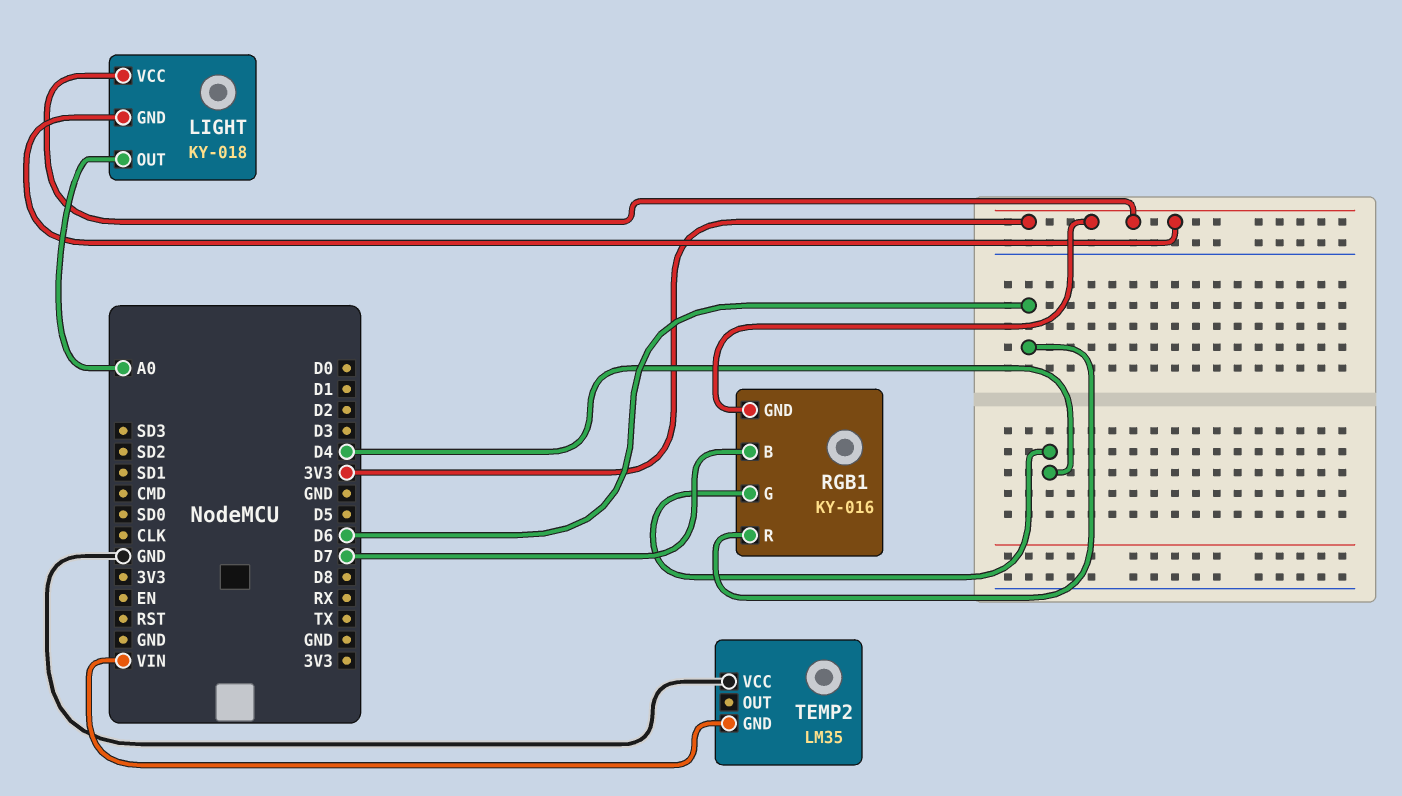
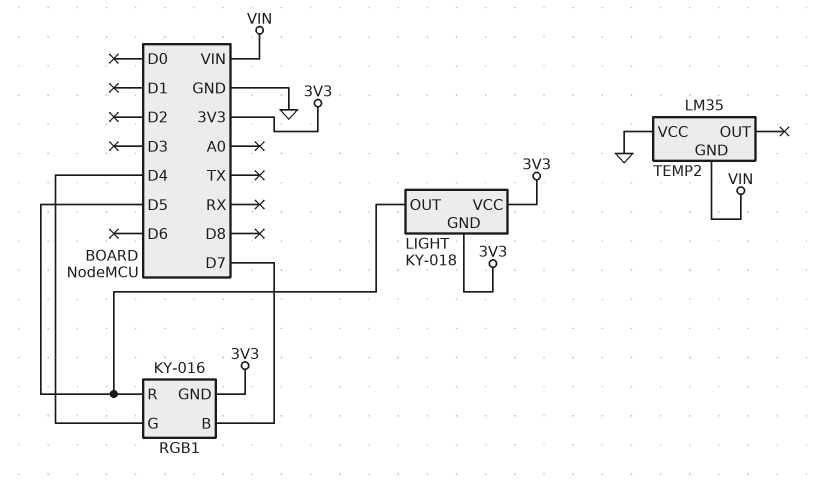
LIGHT pin OUT: A0 -> D5
RGB1 pin R: D6 -> D5

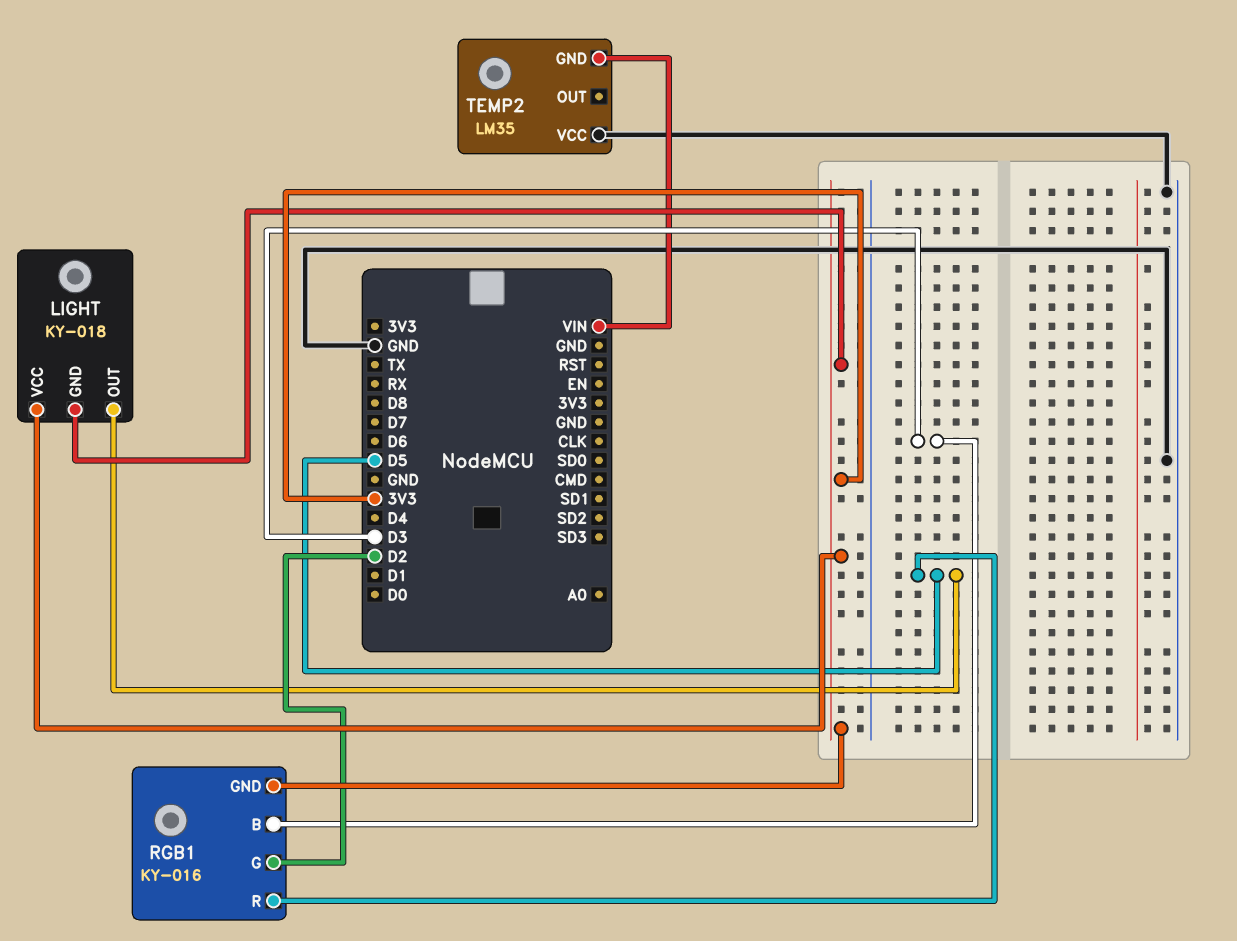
RGB1 pin B: D7 -> D3
RGB1 pin G: D4 -> D2

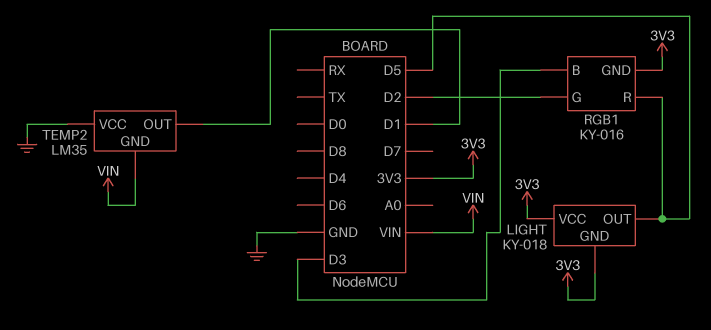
TEMP2 pin OUT: none -> D1

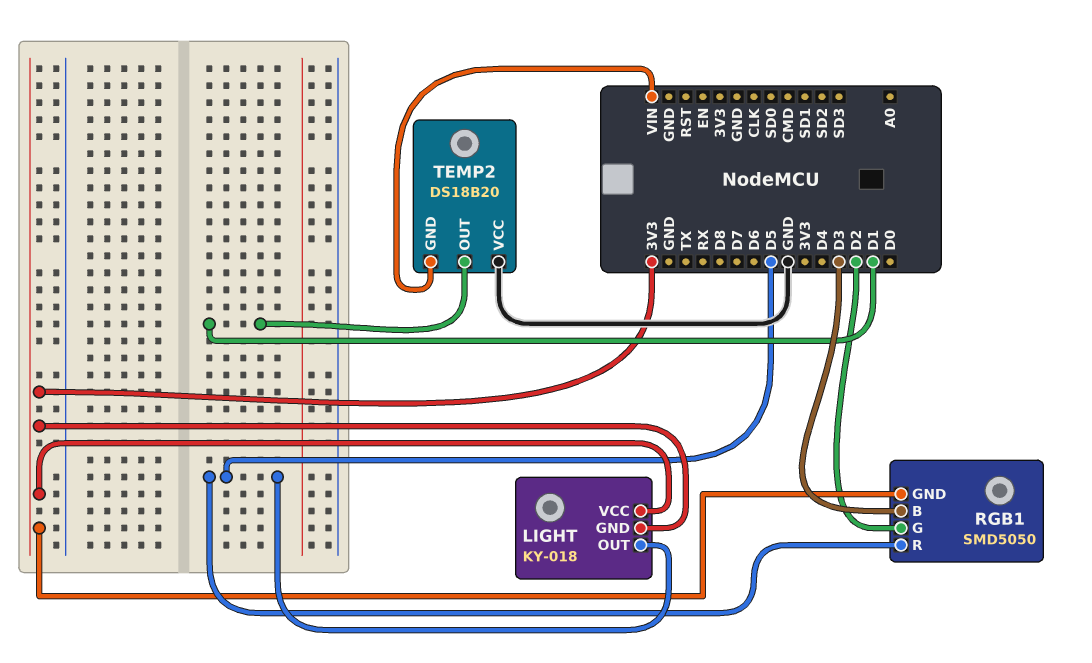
RGB1: KY-016 -> SMD5050
TEMP2: LM35 -> DS18B20

